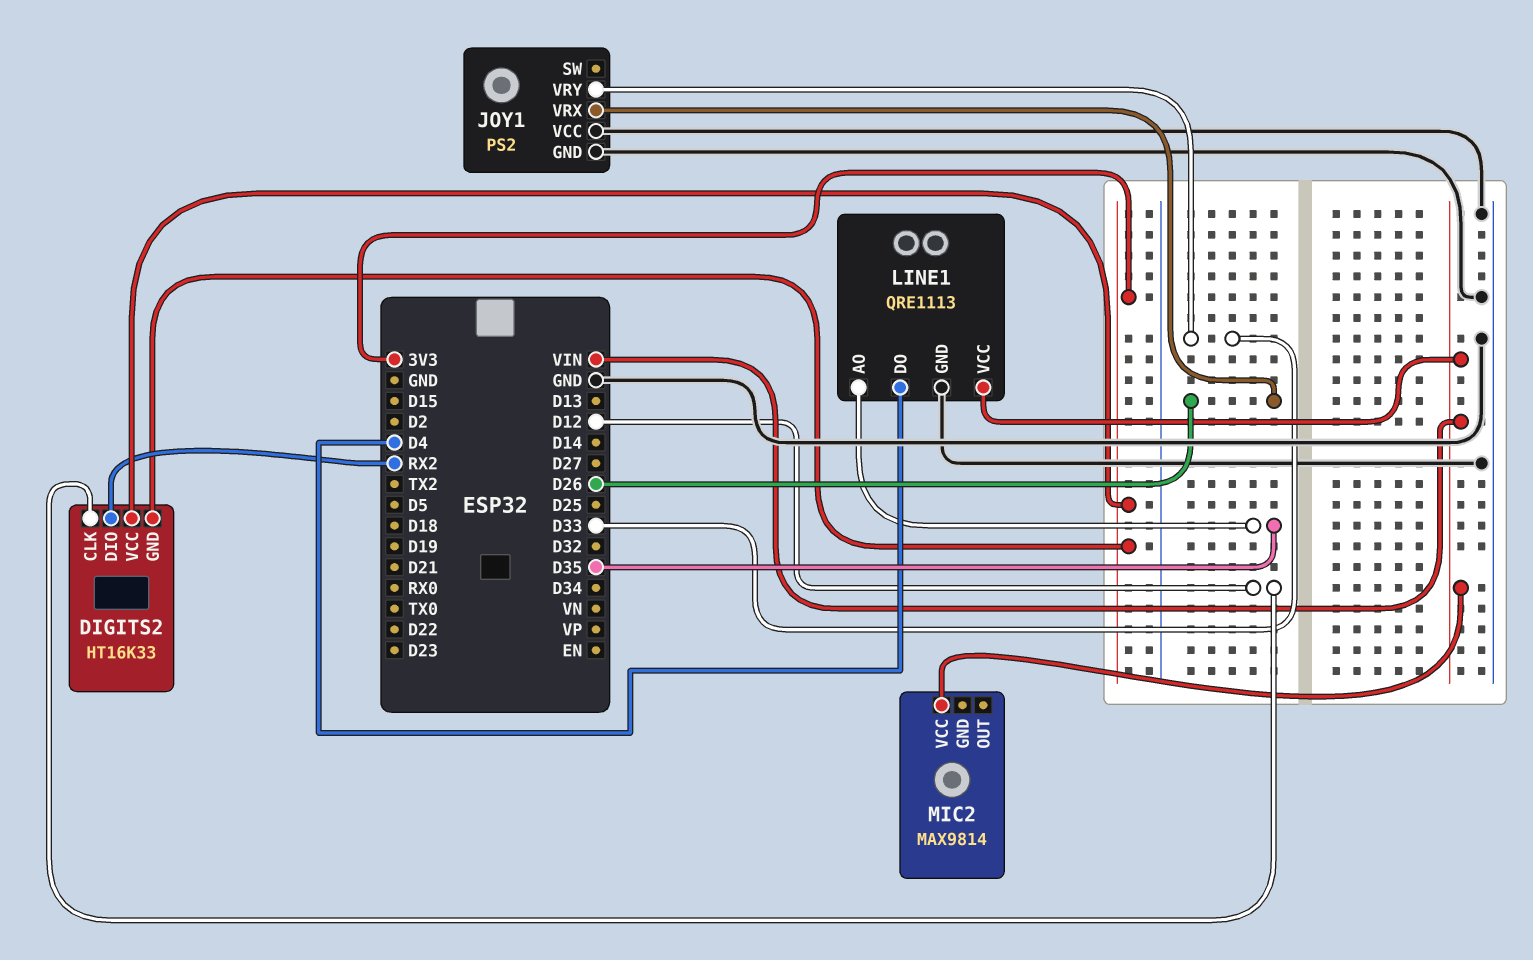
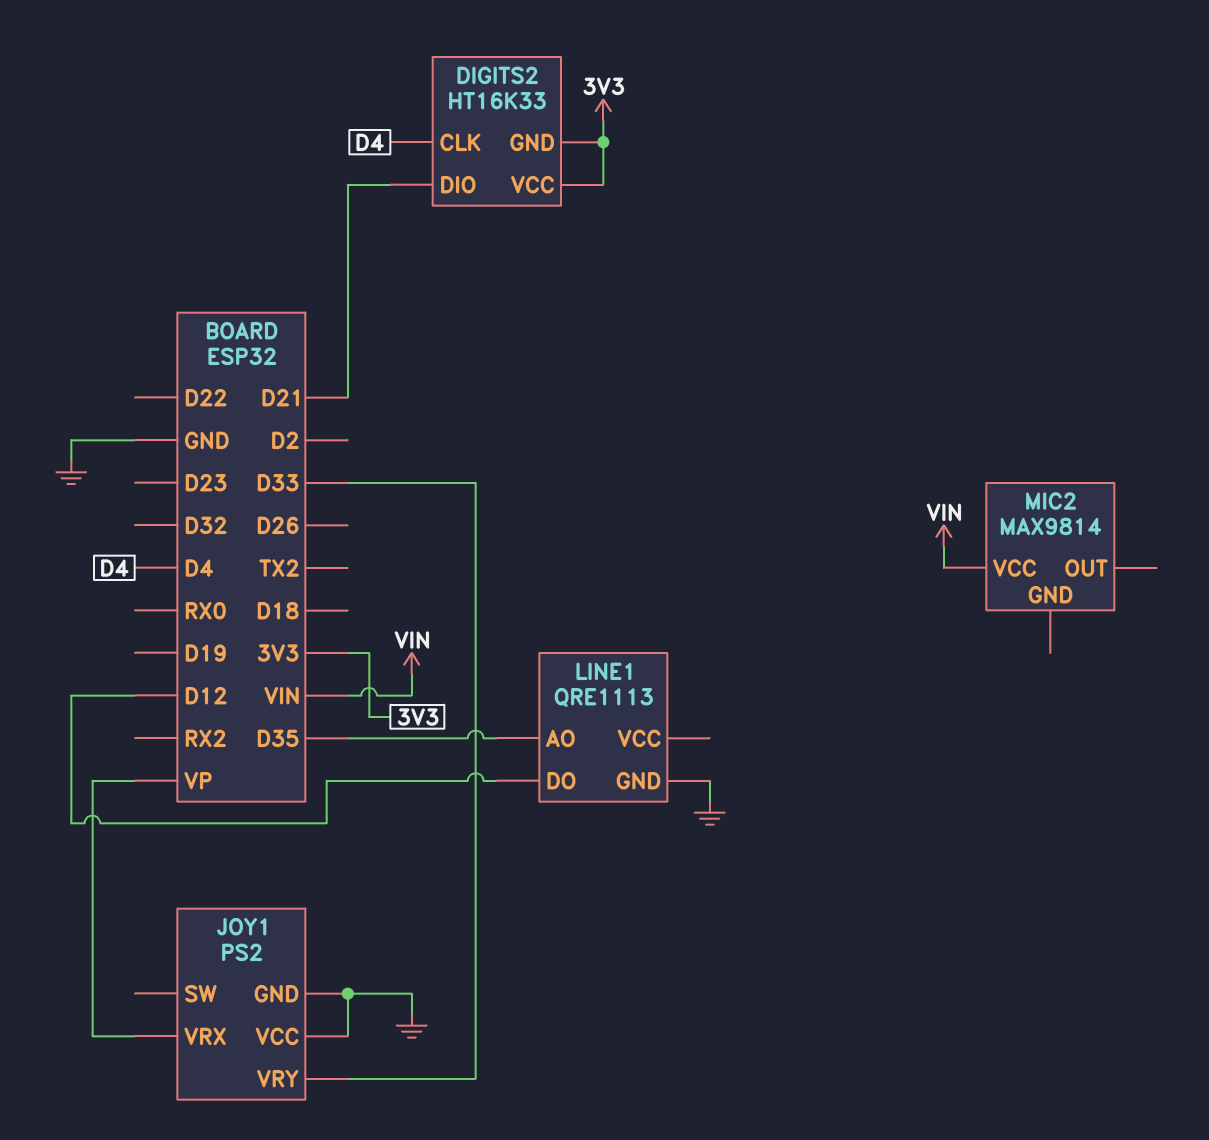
DIGITS2 pin CLK: D12 -> D4
DIGITS2 pin DIO: RX2 -> D21
JOY1 pin VRX: D26 -> VP
LINE1 pin DO: D4 -> D12
LINE1 pin VCC: VIN -> none

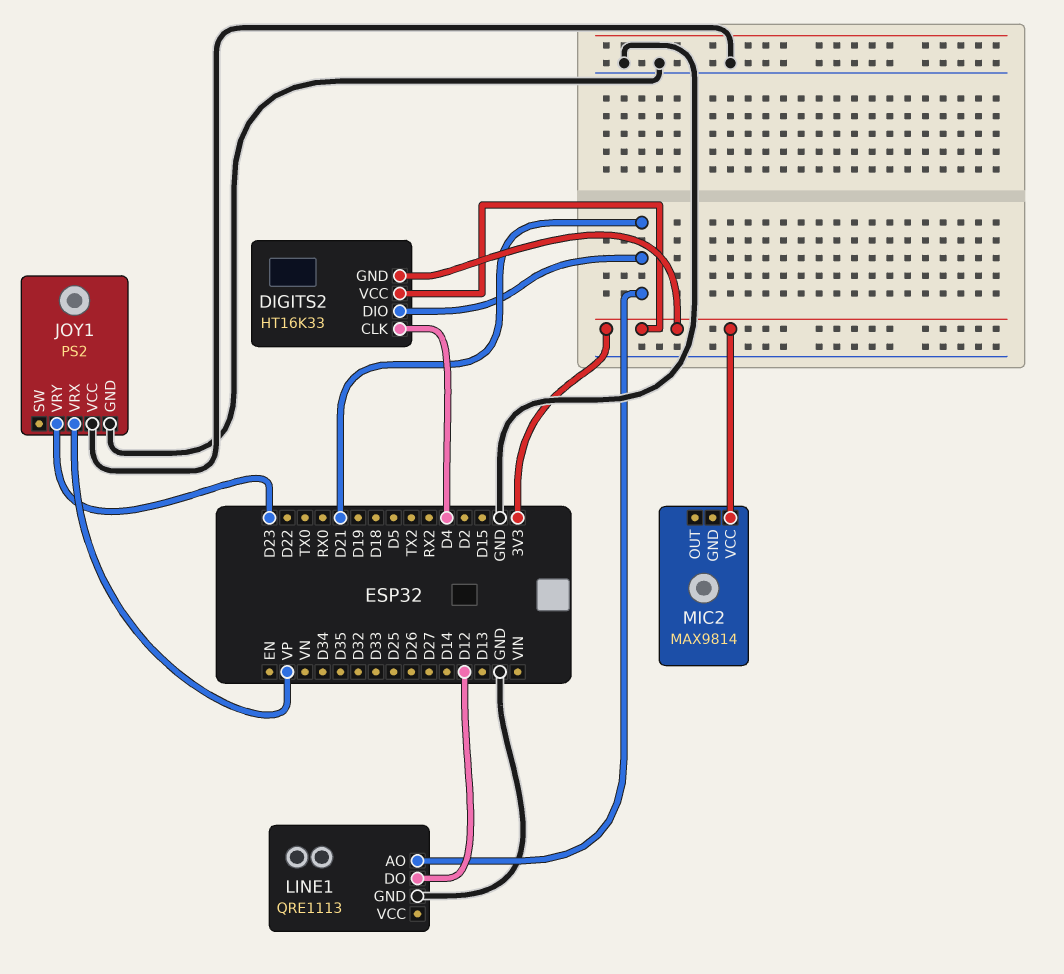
JOY1 pin VRY: D33 -> D23
LINE1 pin AO: D35 -> D21
MIC2 pin VCC: VIN -> 3V3

